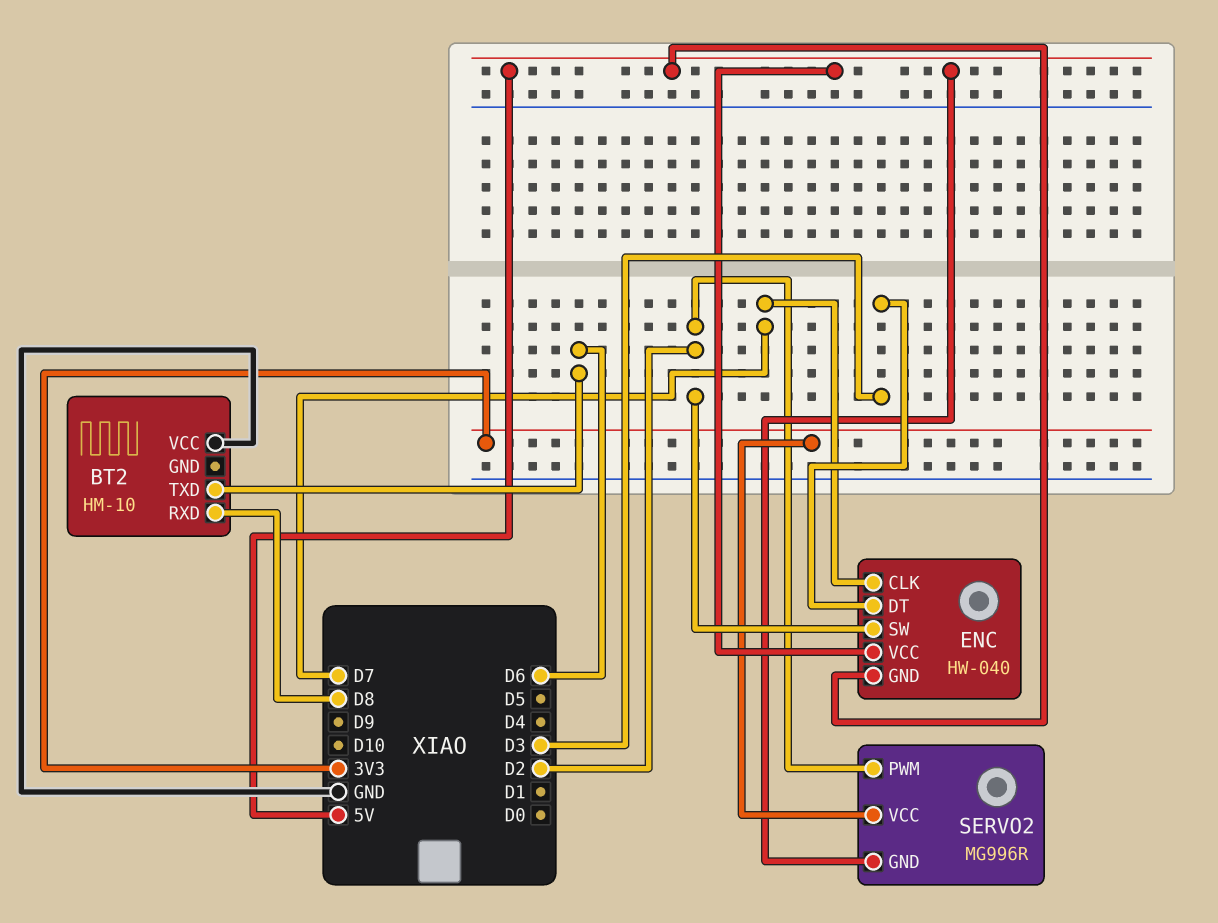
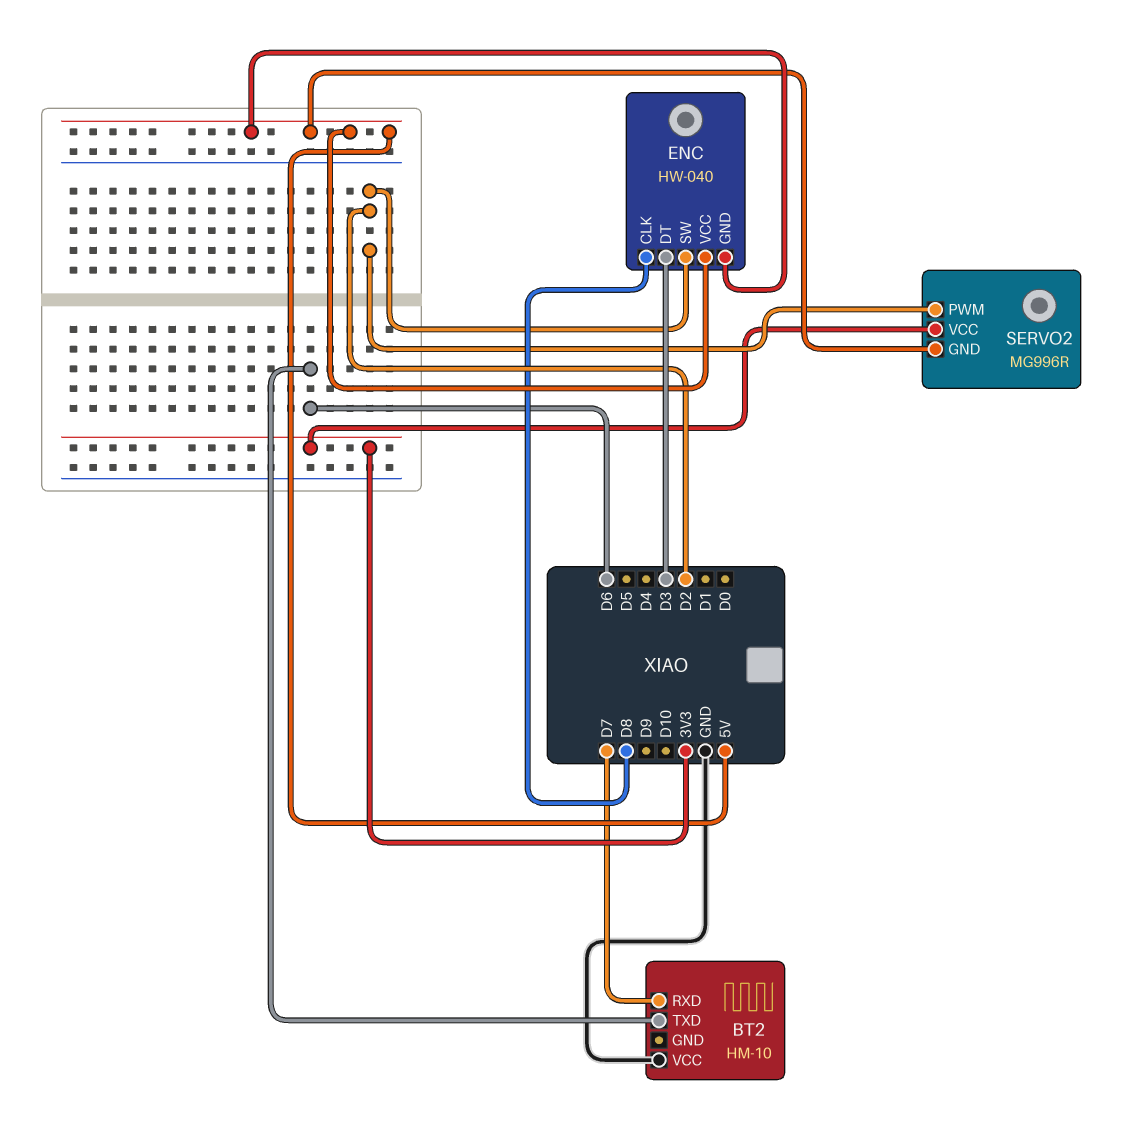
BT2 pin RXD: D8 -> D7
ENC pin CLK: D7 -> D8

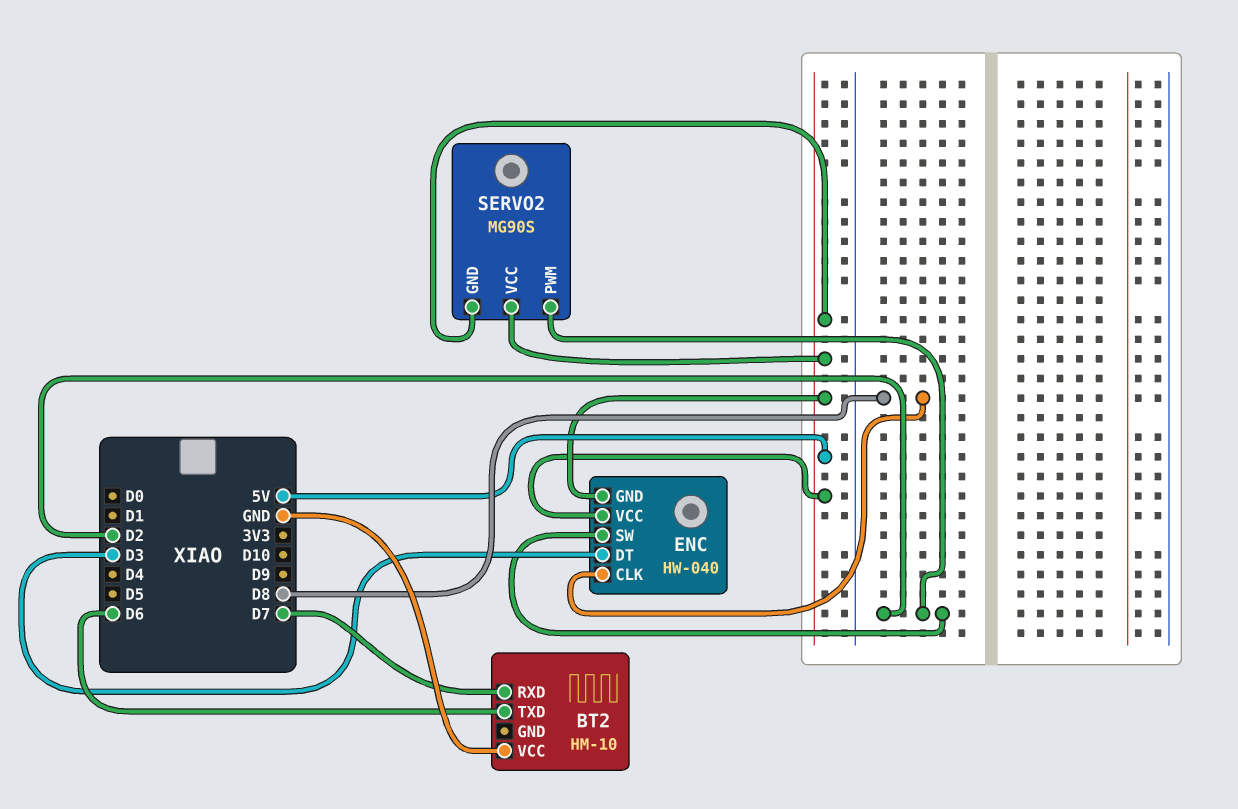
SERVO2: MG996R -> MG90S
SERVO2 pin VCC: 3V3 -> 5V

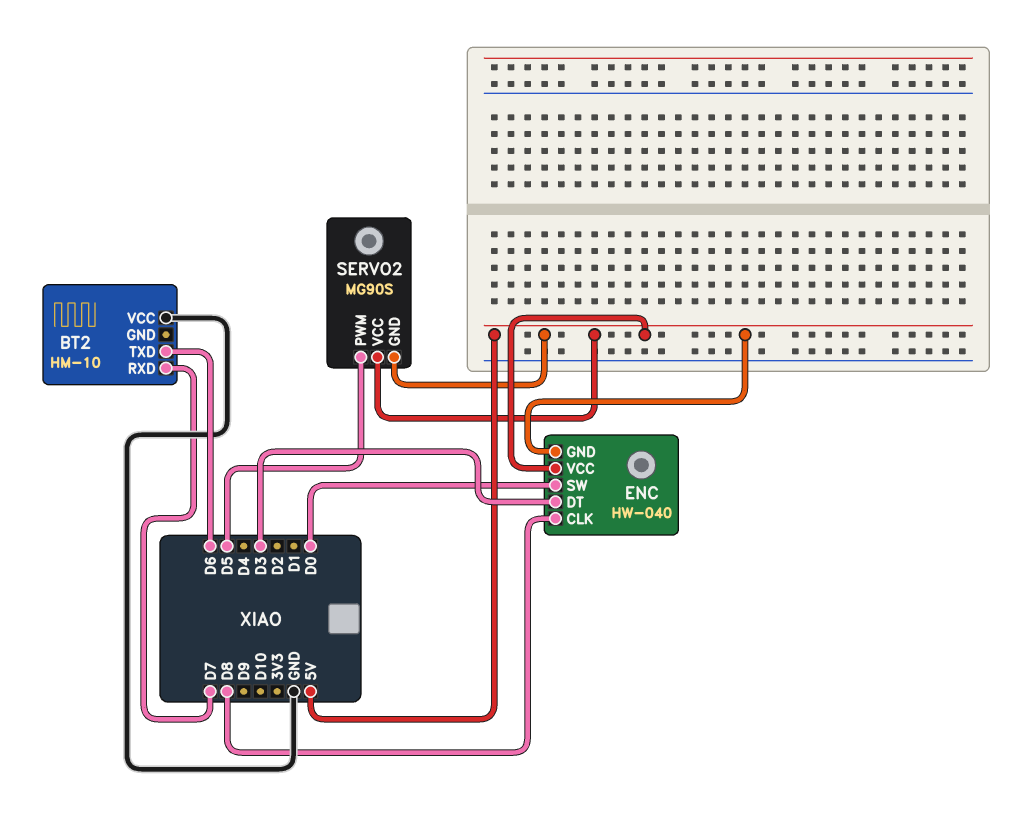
ENC pin SW: D2 -> D0
SERVO2 pin PWM: D2 -> D5

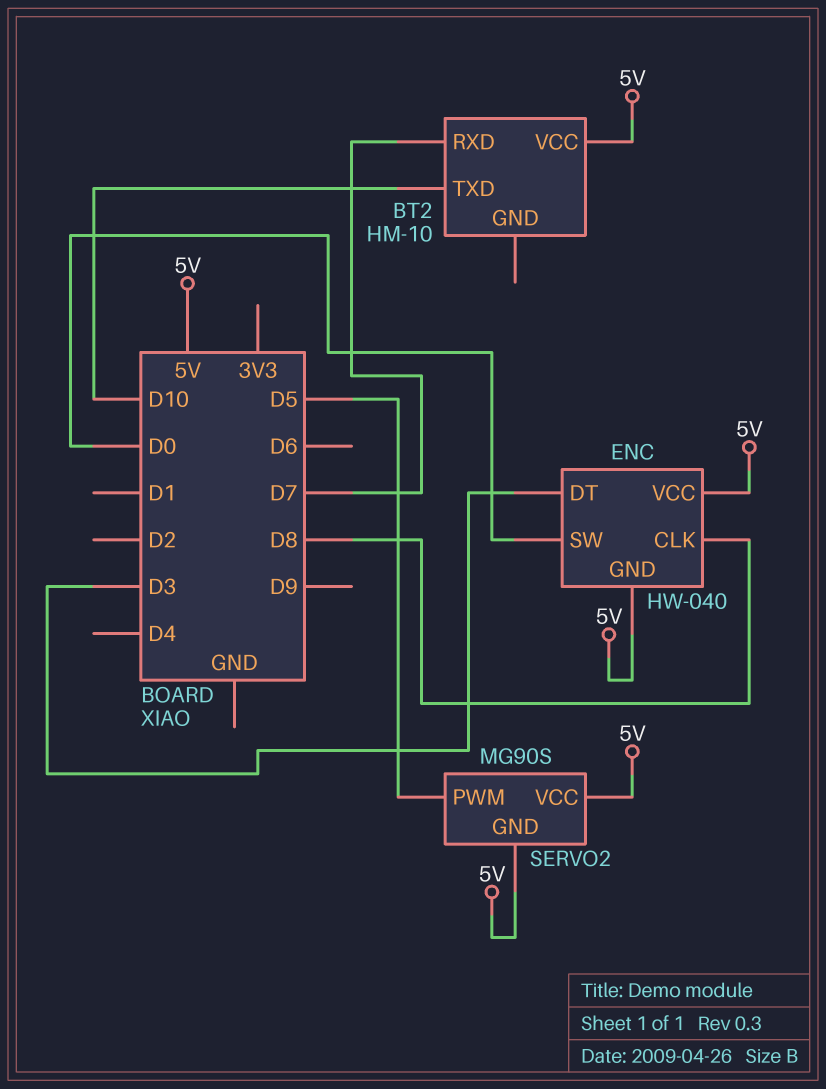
BT2 pin TXD: D6 -> D10
BT2 pin VCC: GND -> 5V

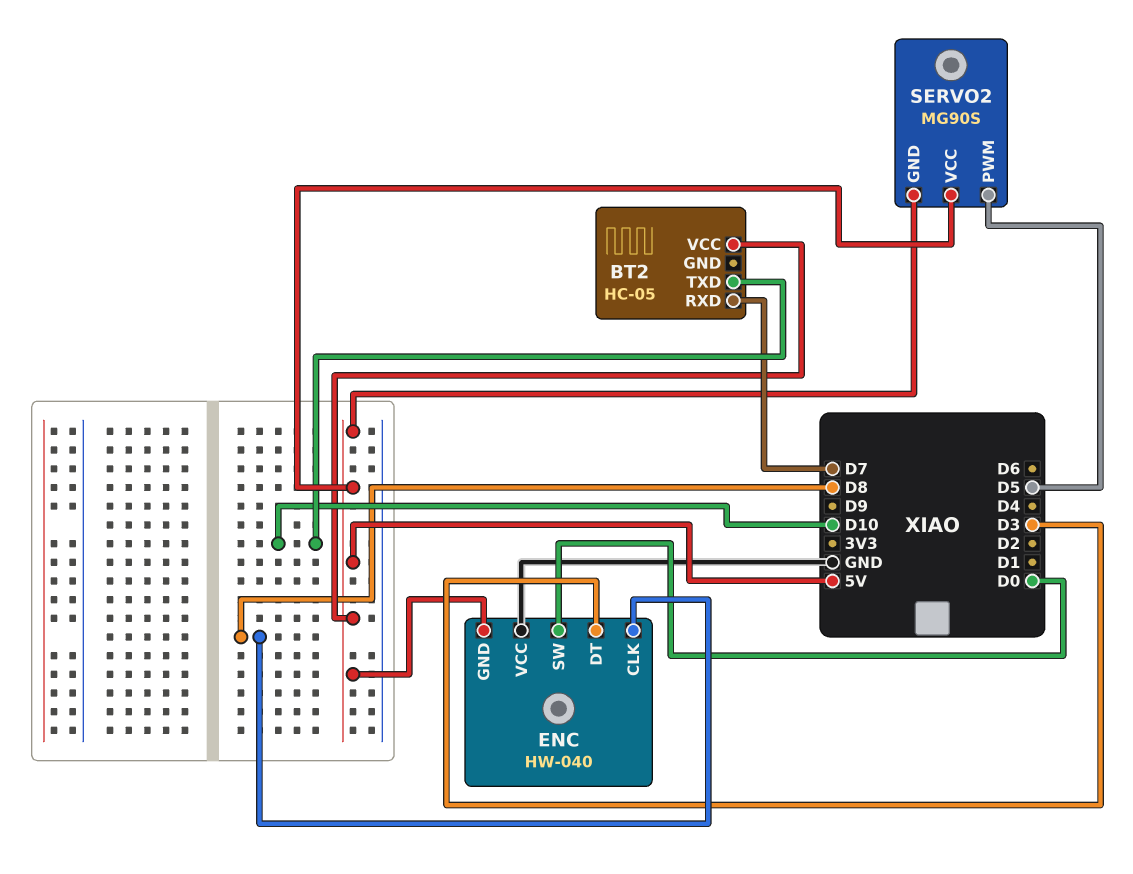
BT2: HM-10 -> HC-05
ENC pin VCC: 5V -> GND

